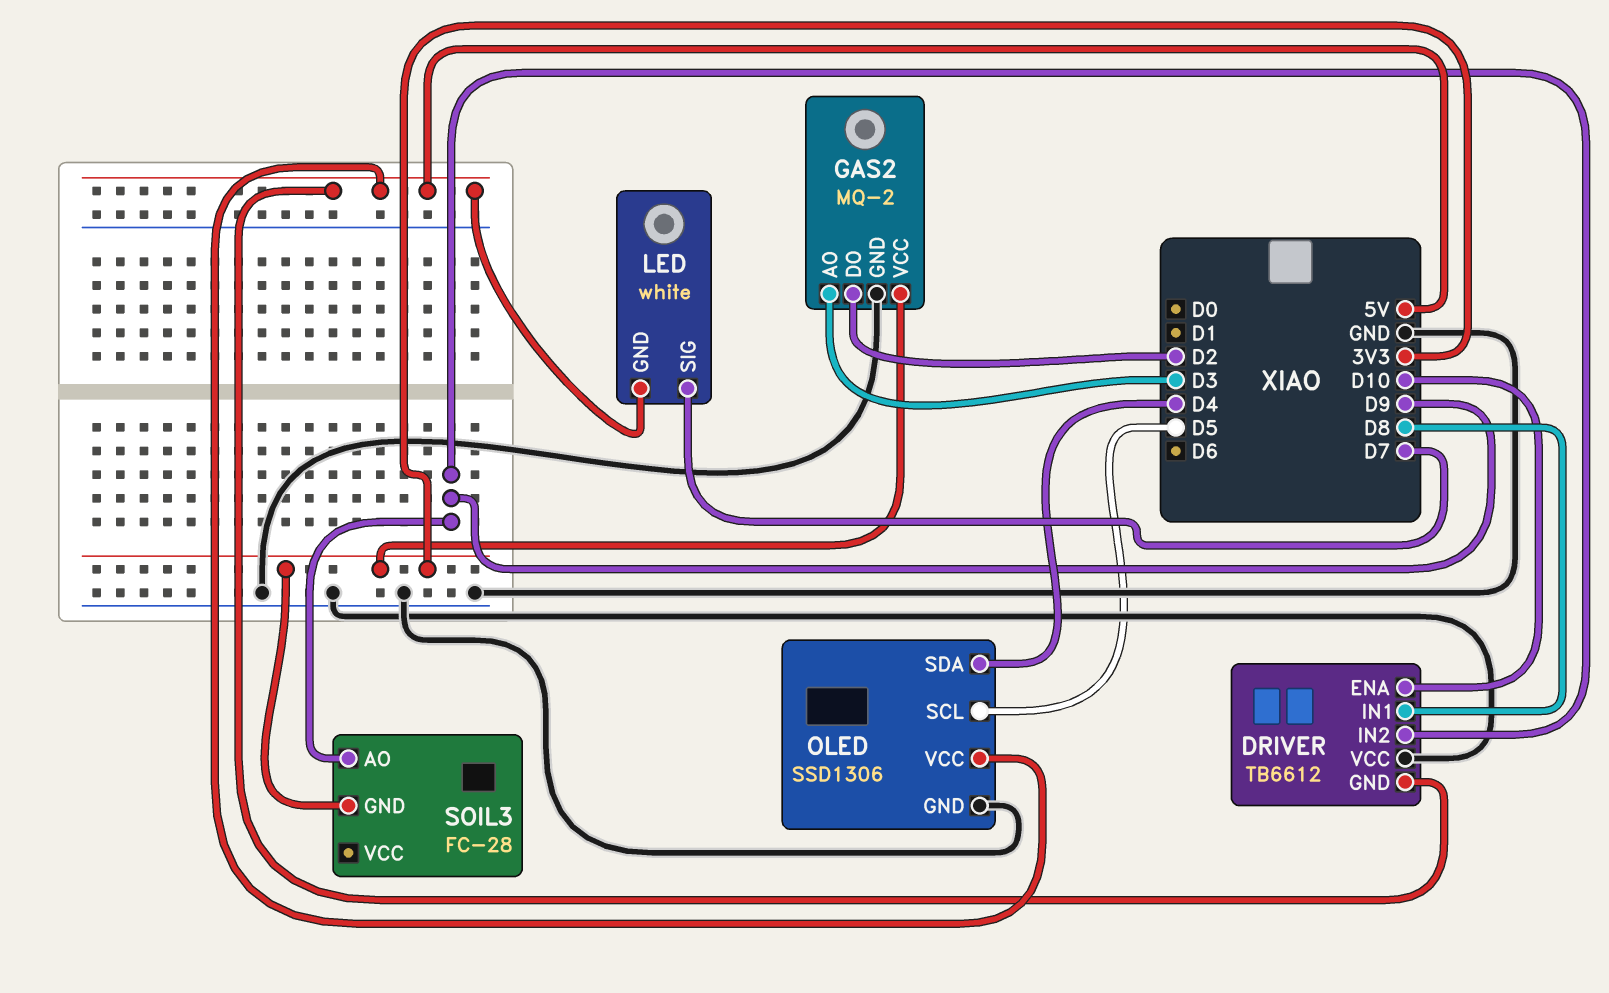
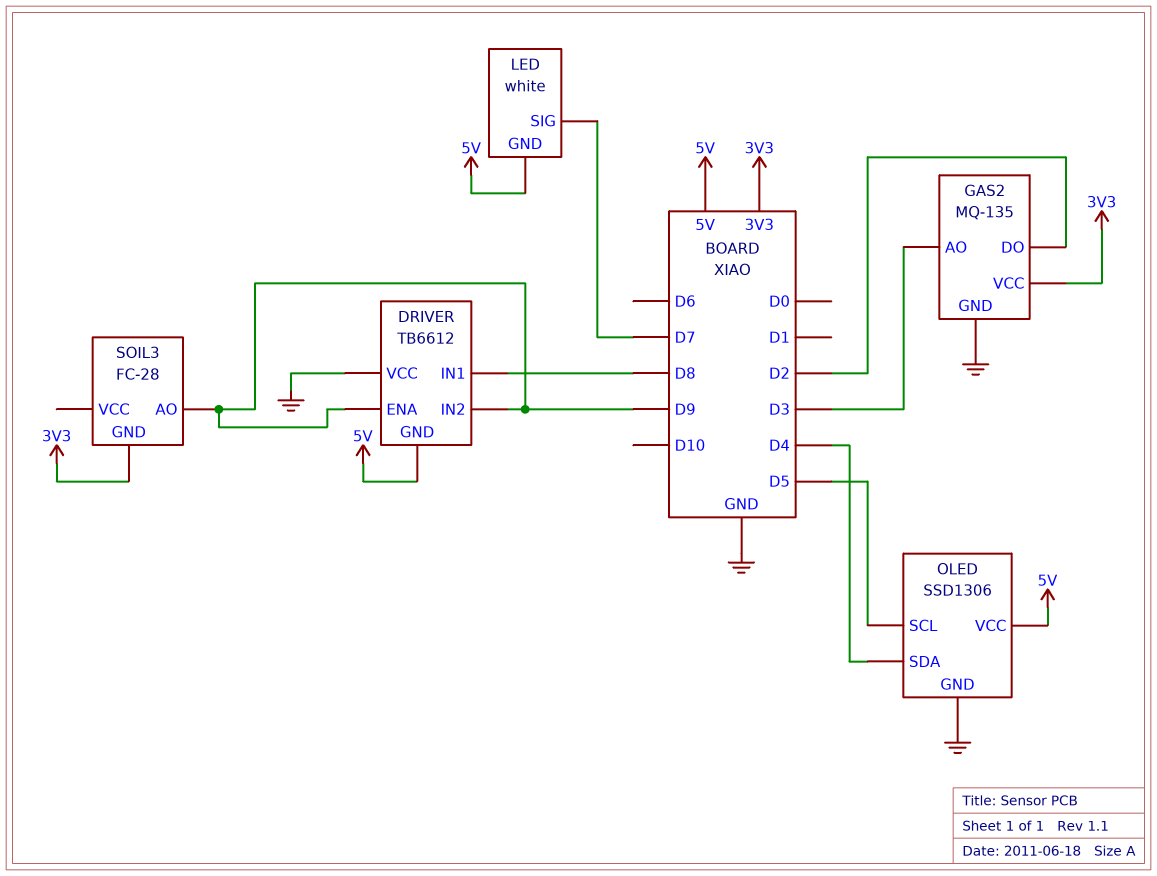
DRIVER pin ENA: D10 -> D9
GAS2: MQ-2 -> MQ-135

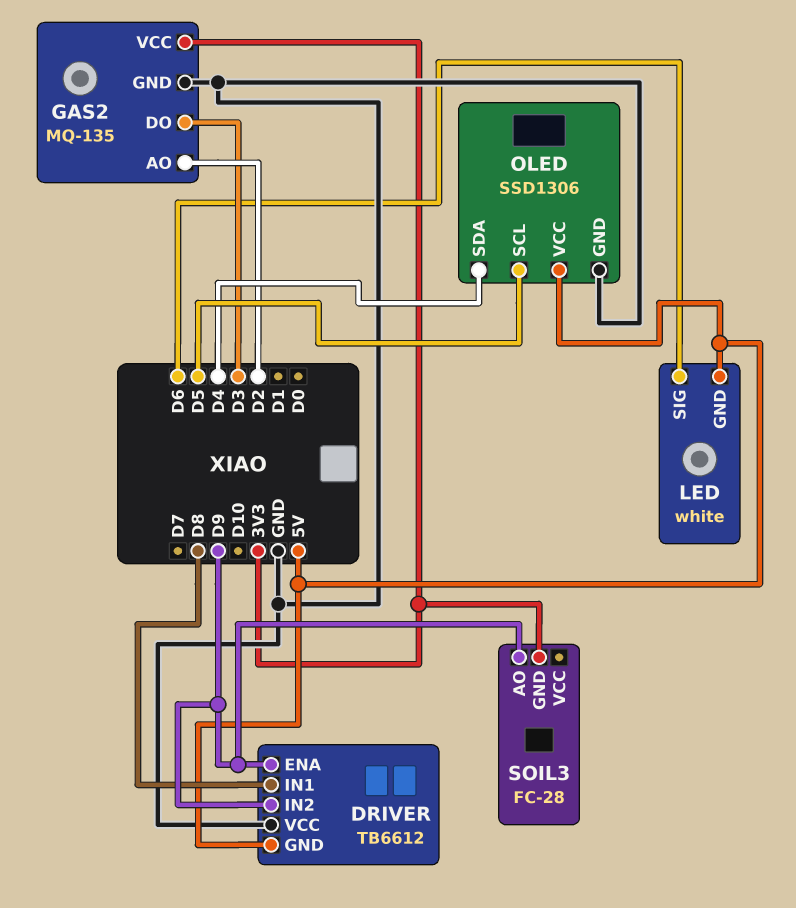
GAS2 pin AO: D3 -> D2
GAS2 pin DO: D2 -> D3
LED pin SIG: D7 -> D6

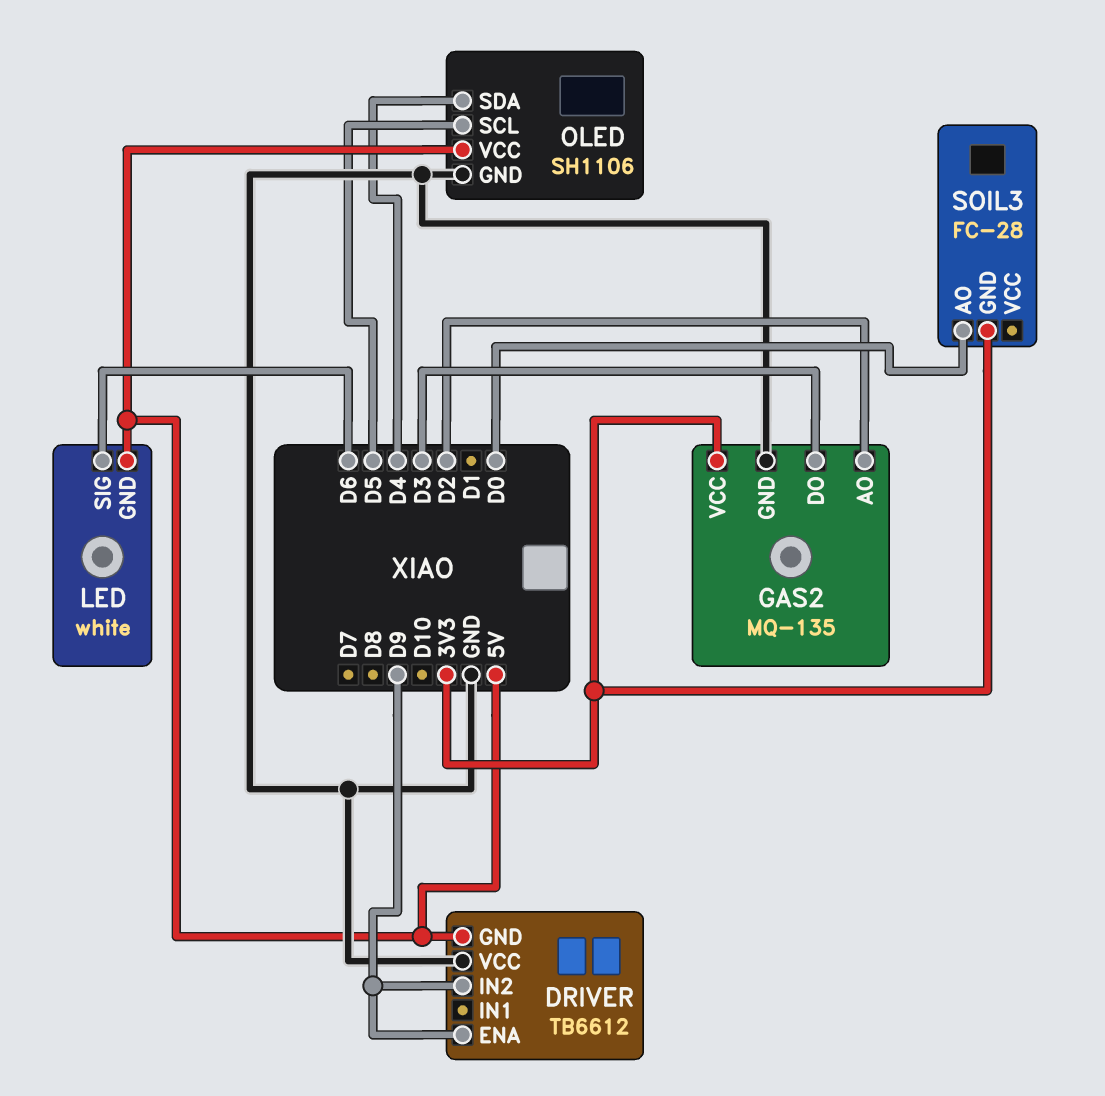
DRIVER pin IN1: D8 -> none
OLED: SSD1306 -> SH1106
SOIL3 pin AO: D9 -> D0

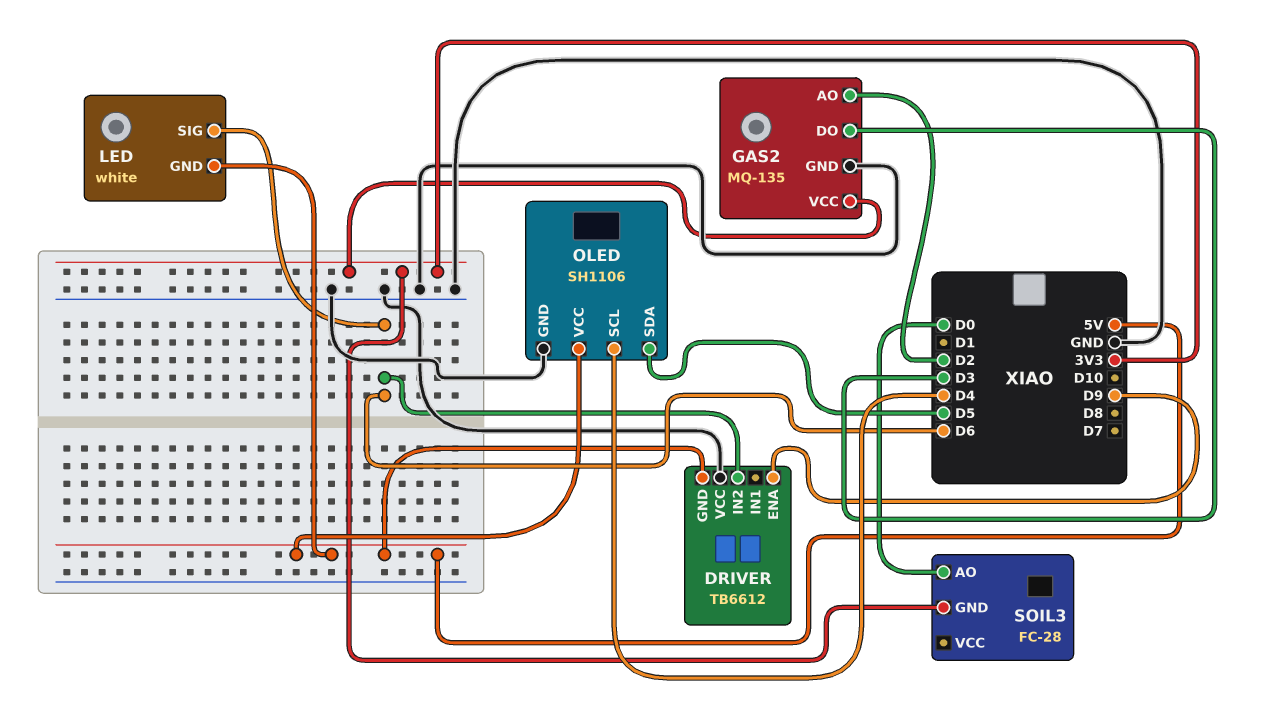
DRIVER pin IN2: D9 -> D6
OLED pin SCL: D5 -> D4
OLED pin SDA: D4 -> D5

